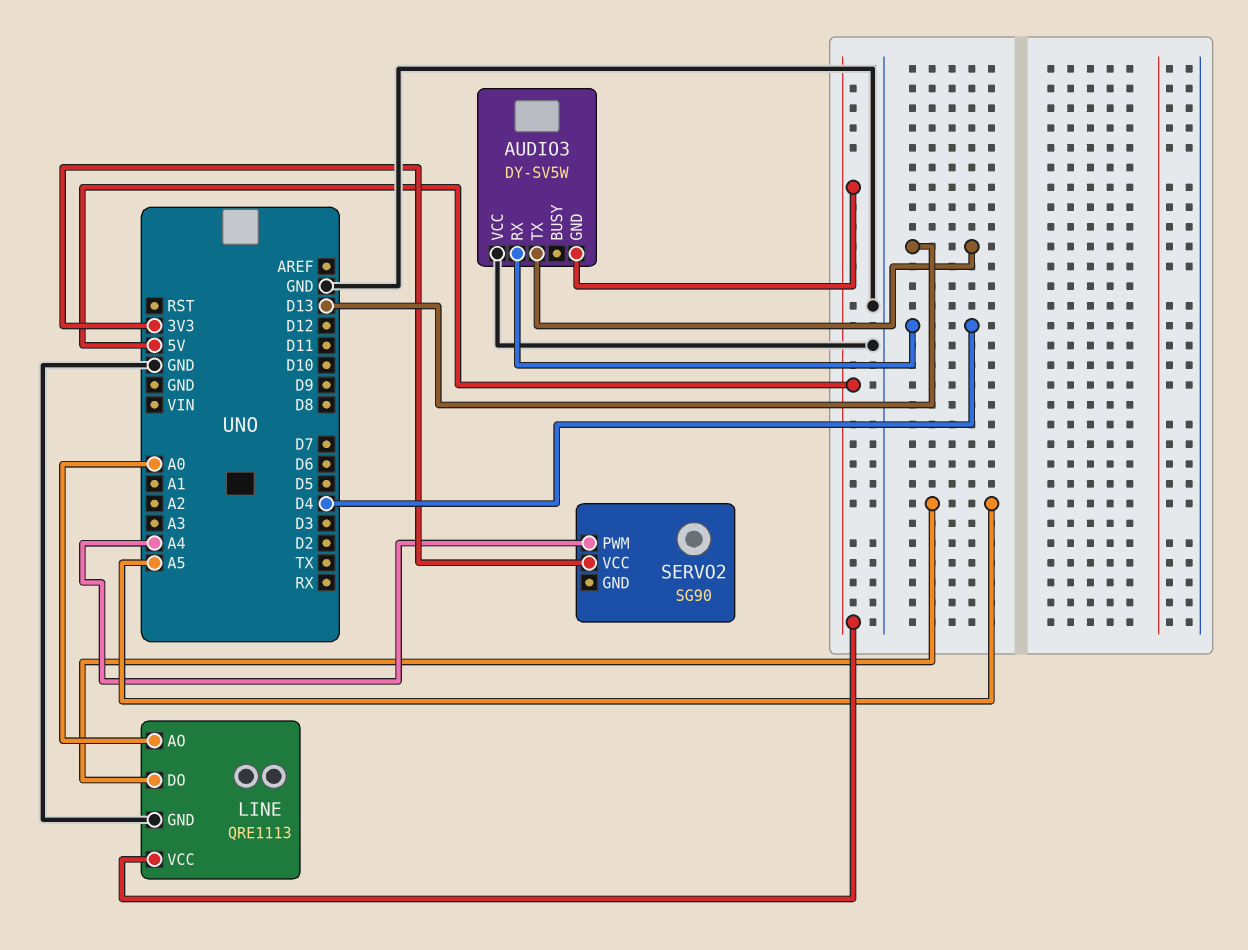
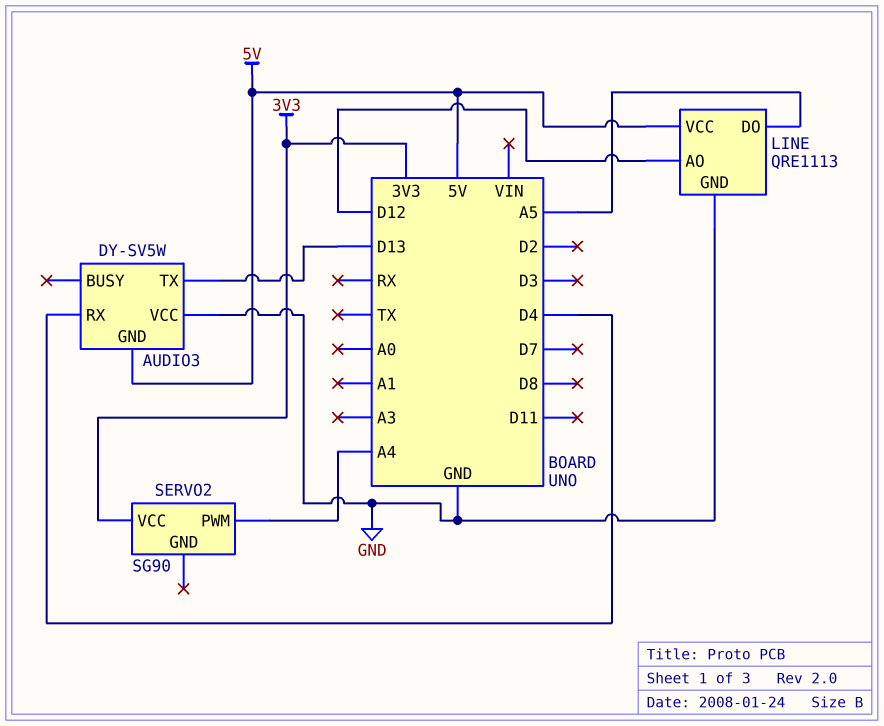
LINE pin AO: A0 -> D12

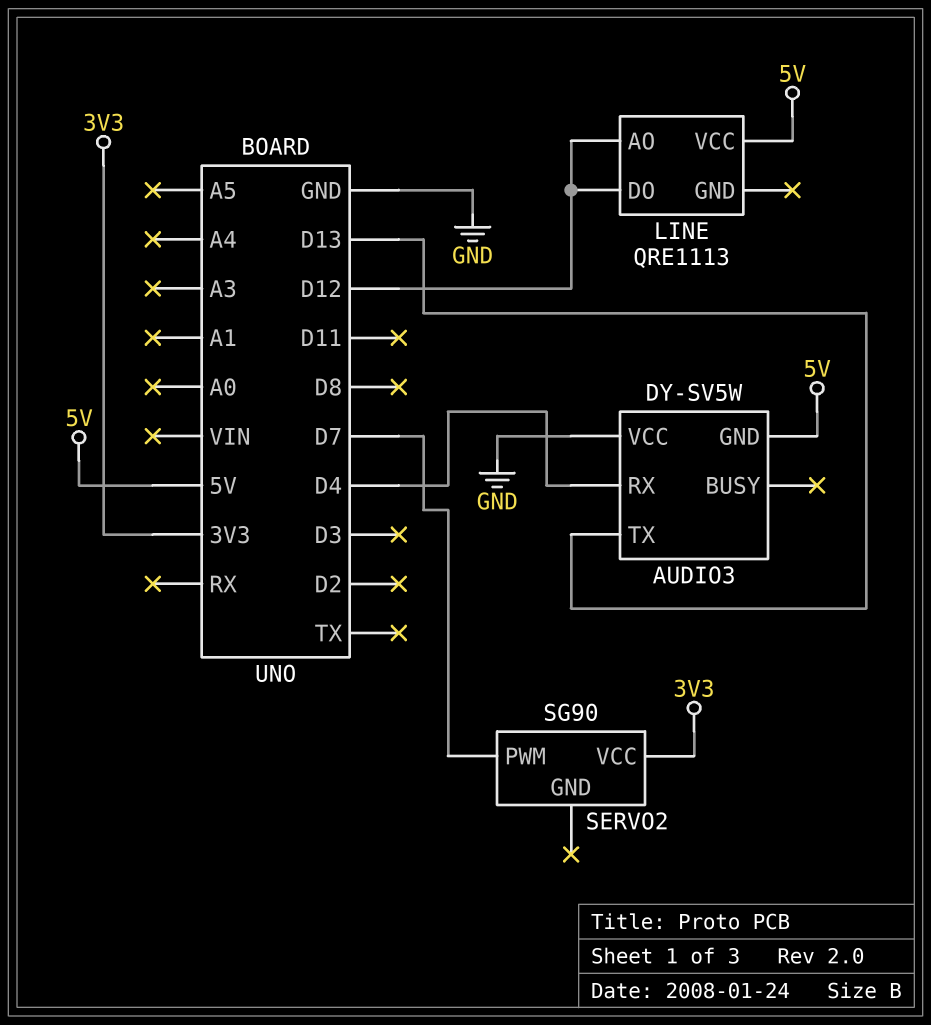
LINE pin DO: A5 -> D12
LINE pin GND: GND -> none
SERVO2 pin PWM: A4 -> D7

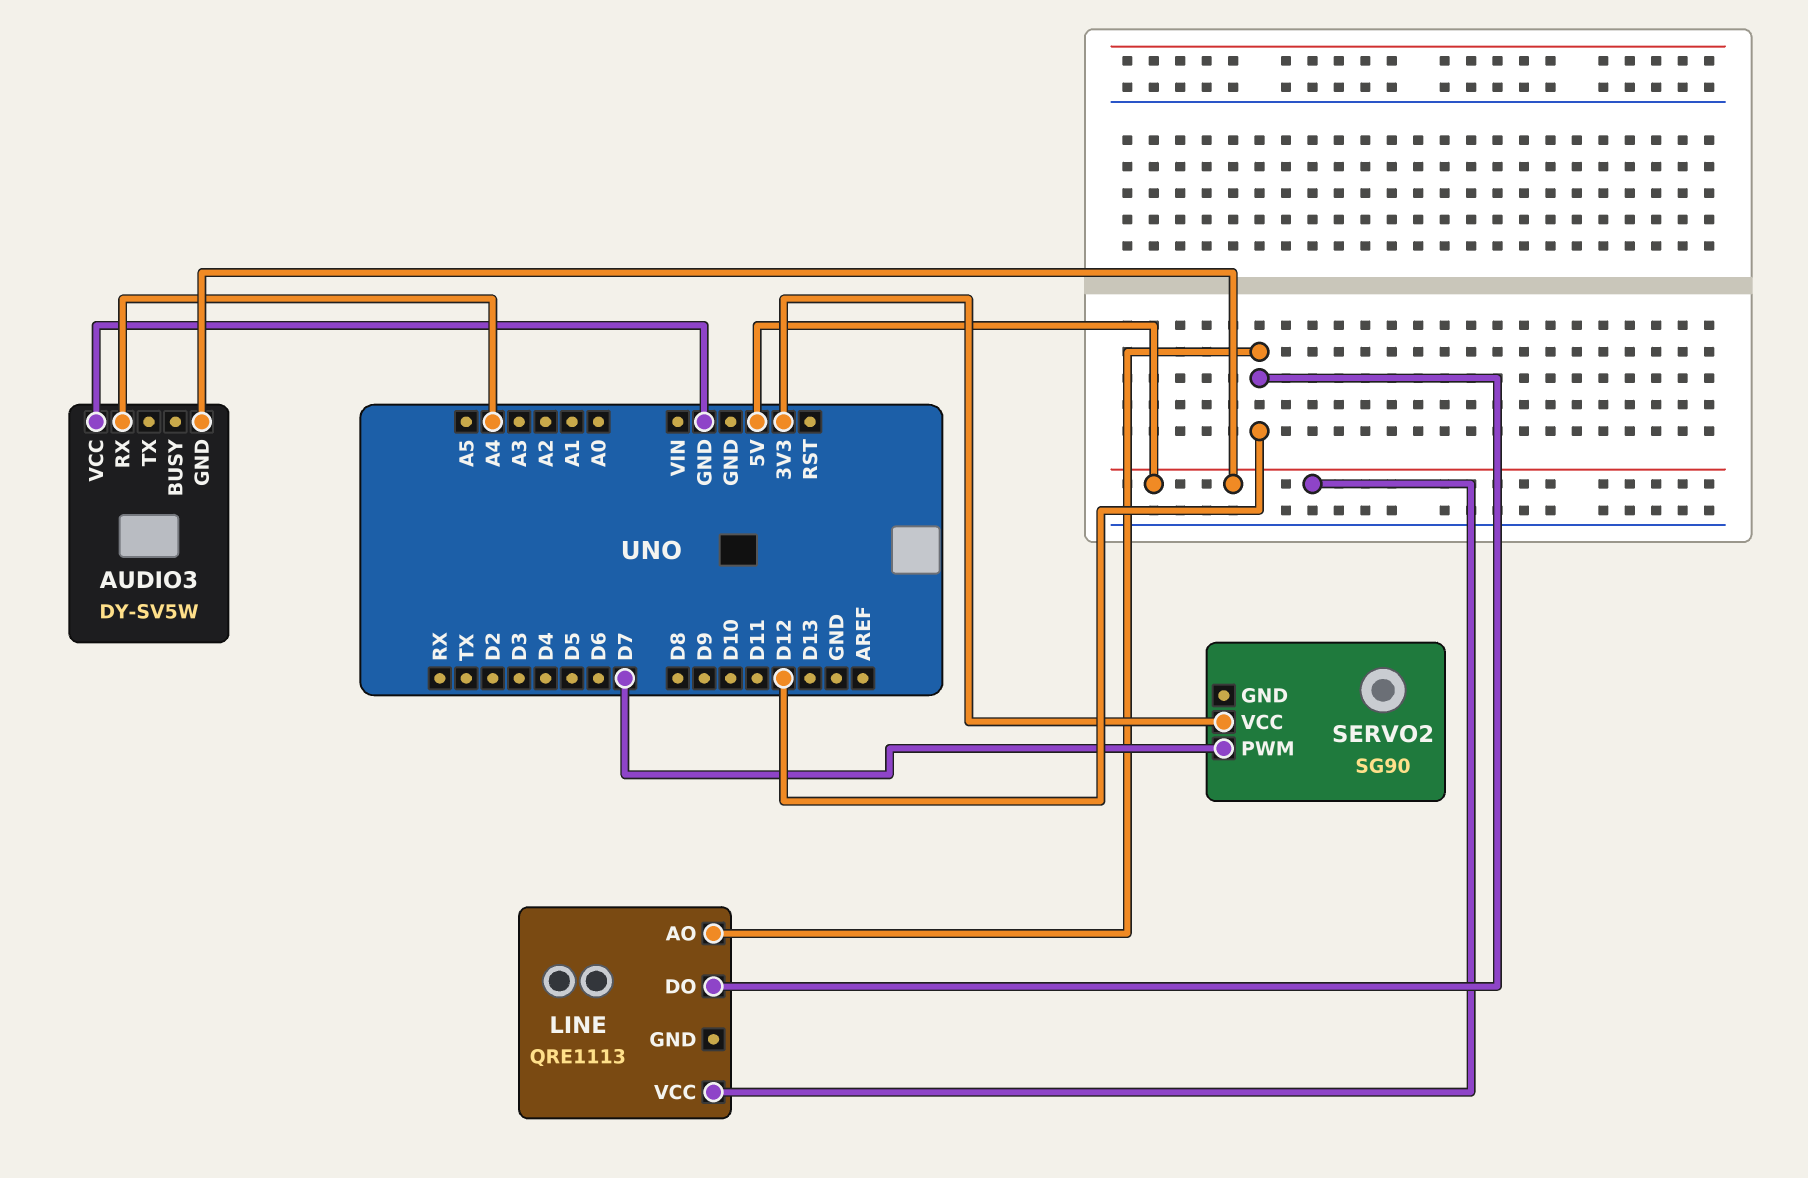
AUDIO3 pin RX: D4 -> A4
AUDIO3 pin TX: D13 -> none

